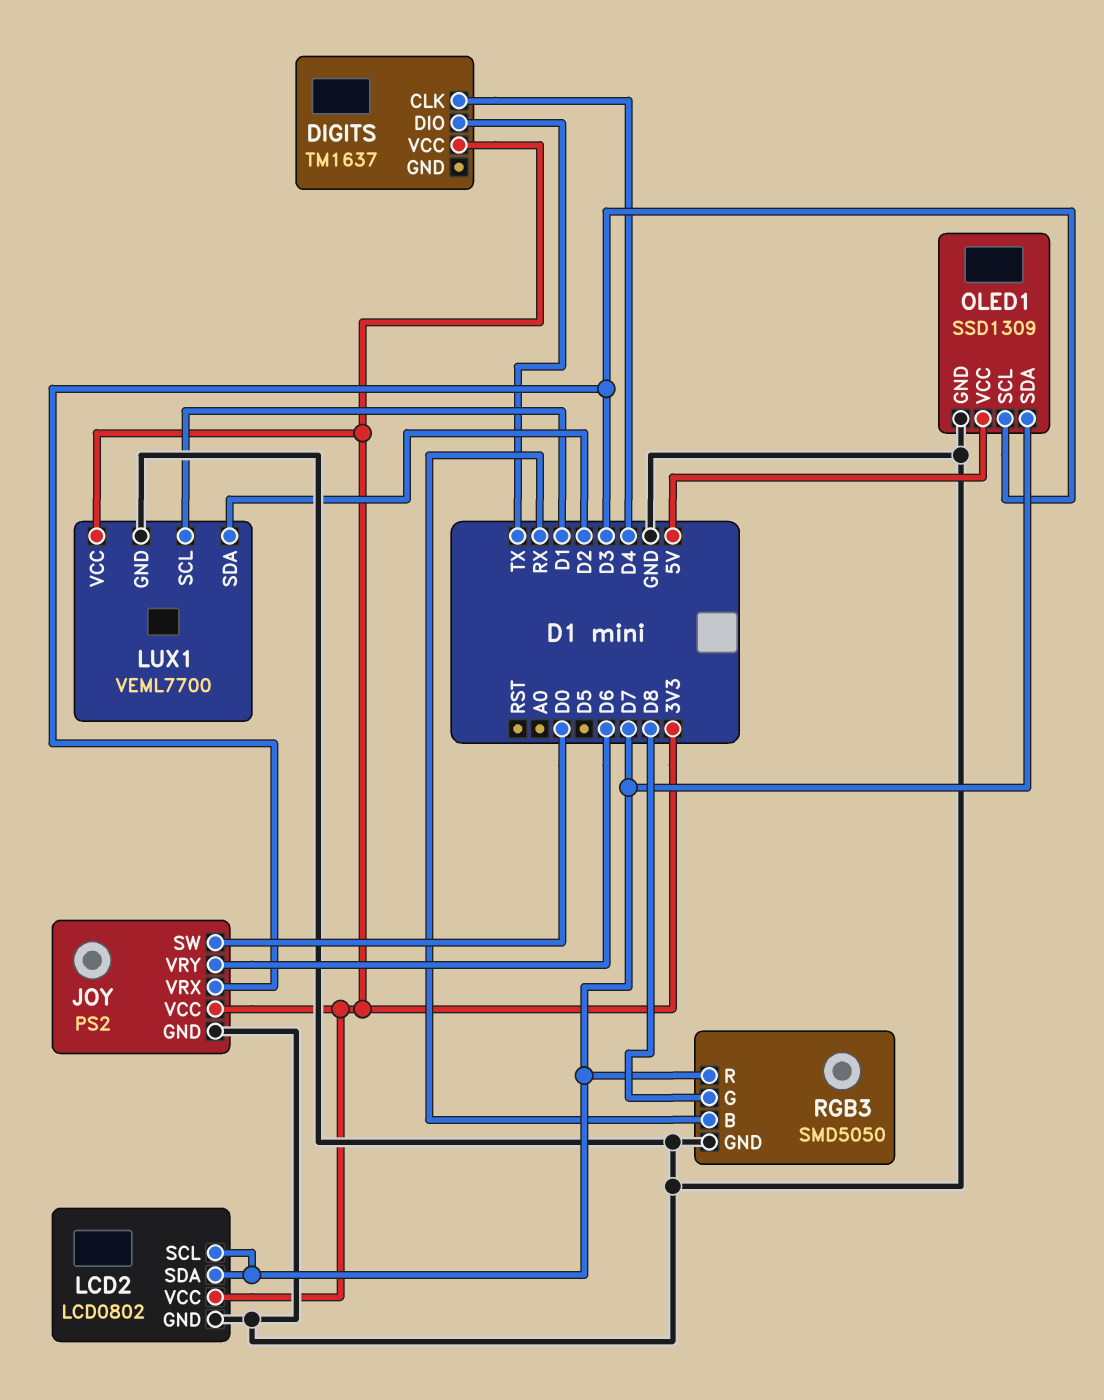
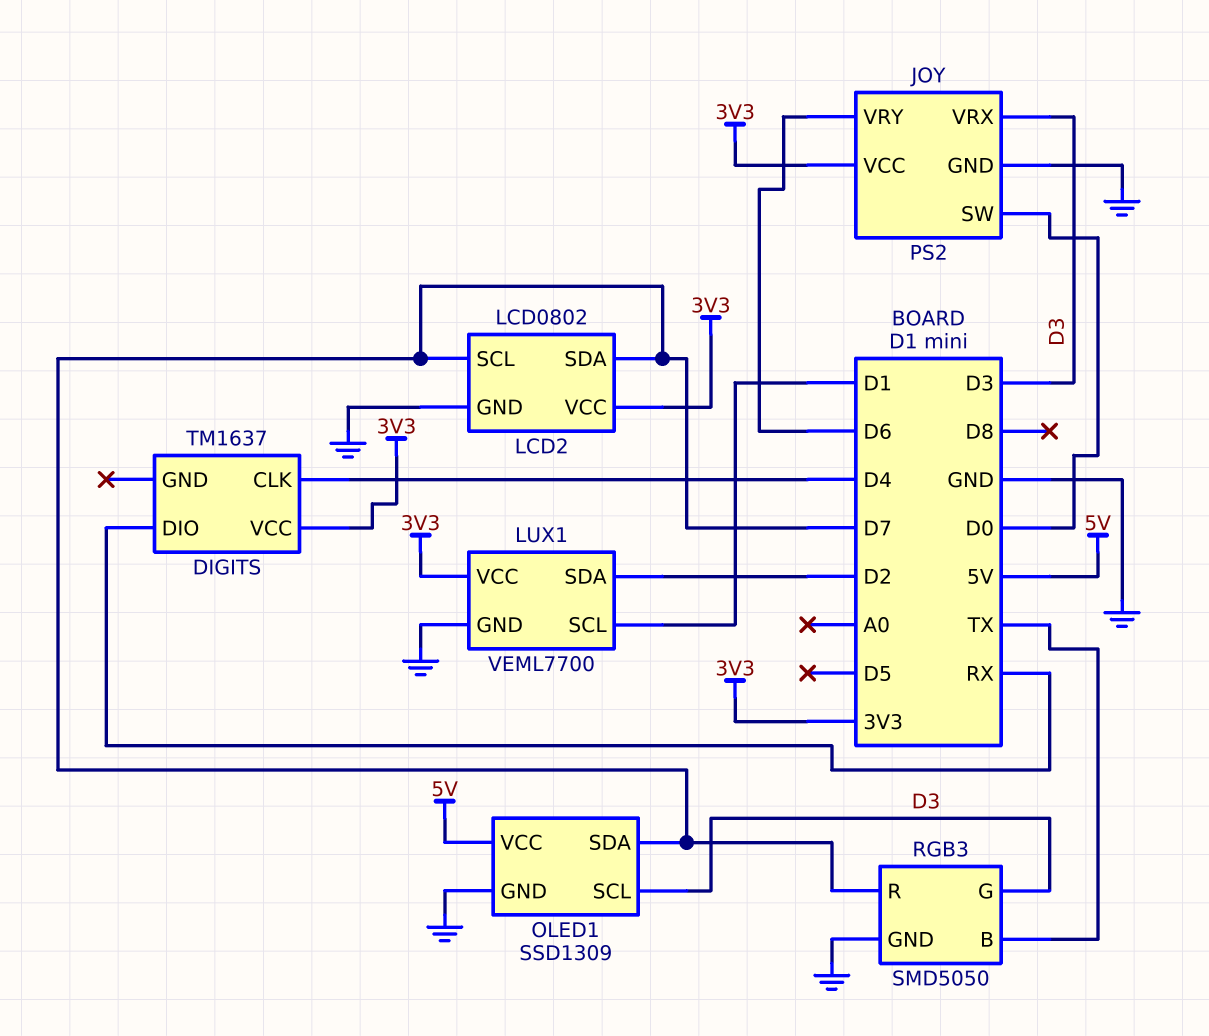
DIGITS pin DIO: TX -> RX
RGB3 pin B: RX -> TX
RGB3 pin G: D8 -> D3

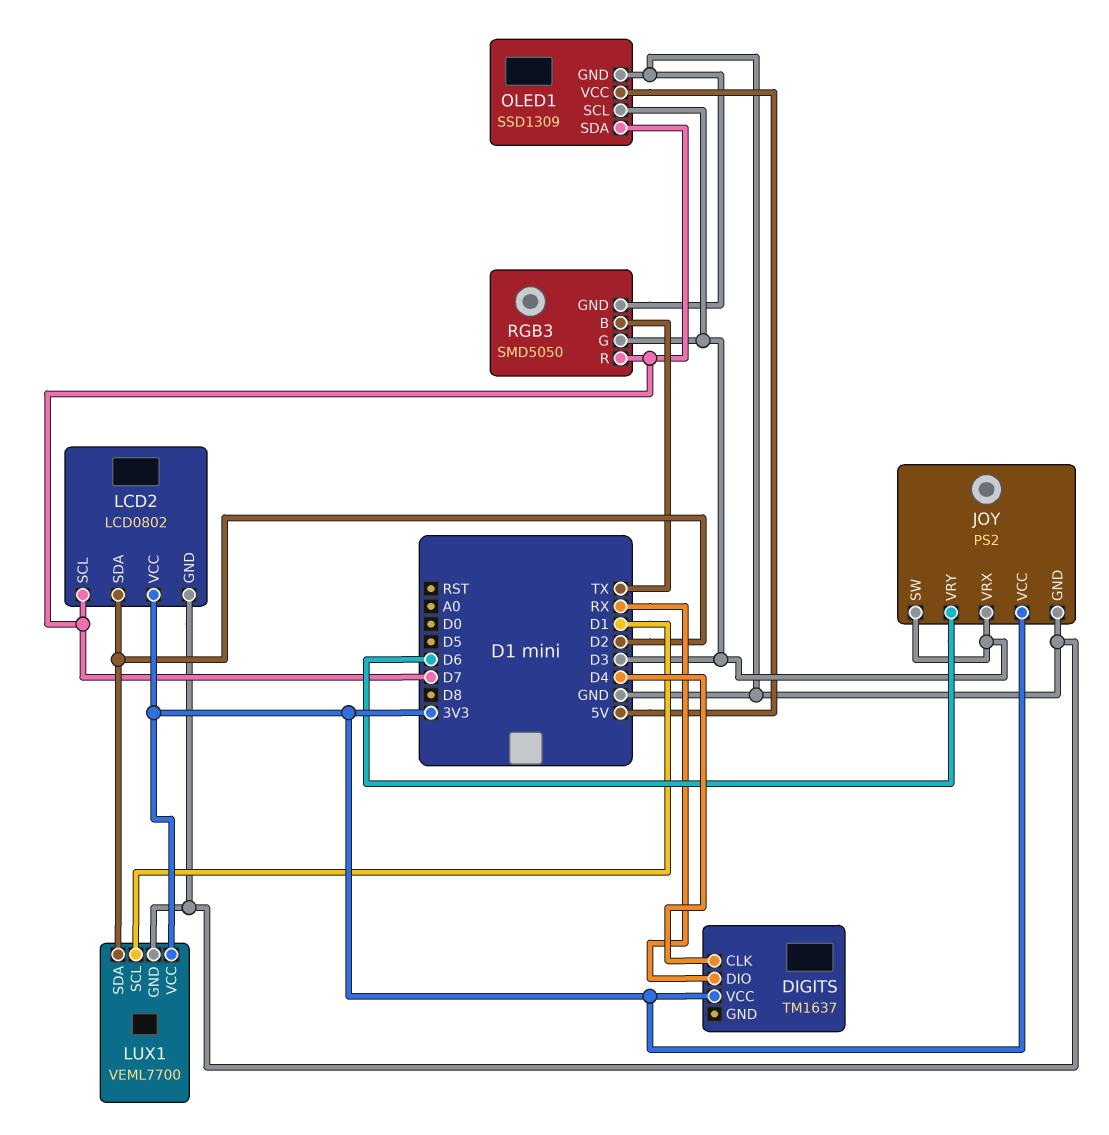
JOY pin SW: D0 -> D3
LCD2 pin SDA: D7 -> D2

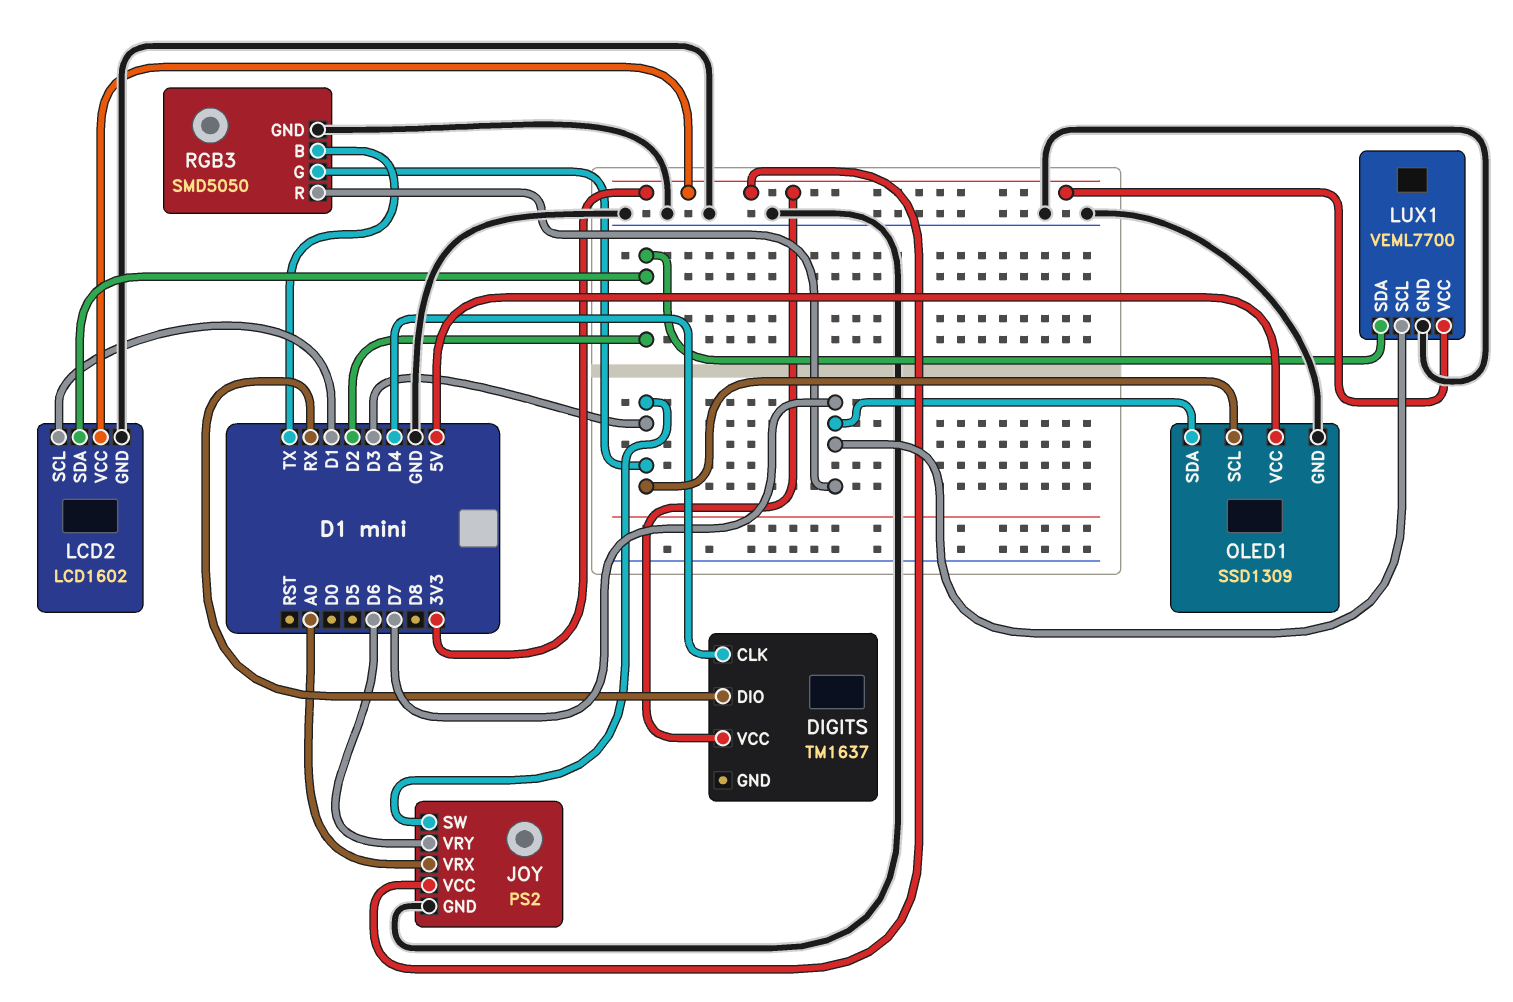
JOY pin VRX: D3 -> A0
LCD2: LCD0802 -> LCD1602
LCD2 pin SCL: D7 -> D1
LUX1 pin SCL: D1 -> D7

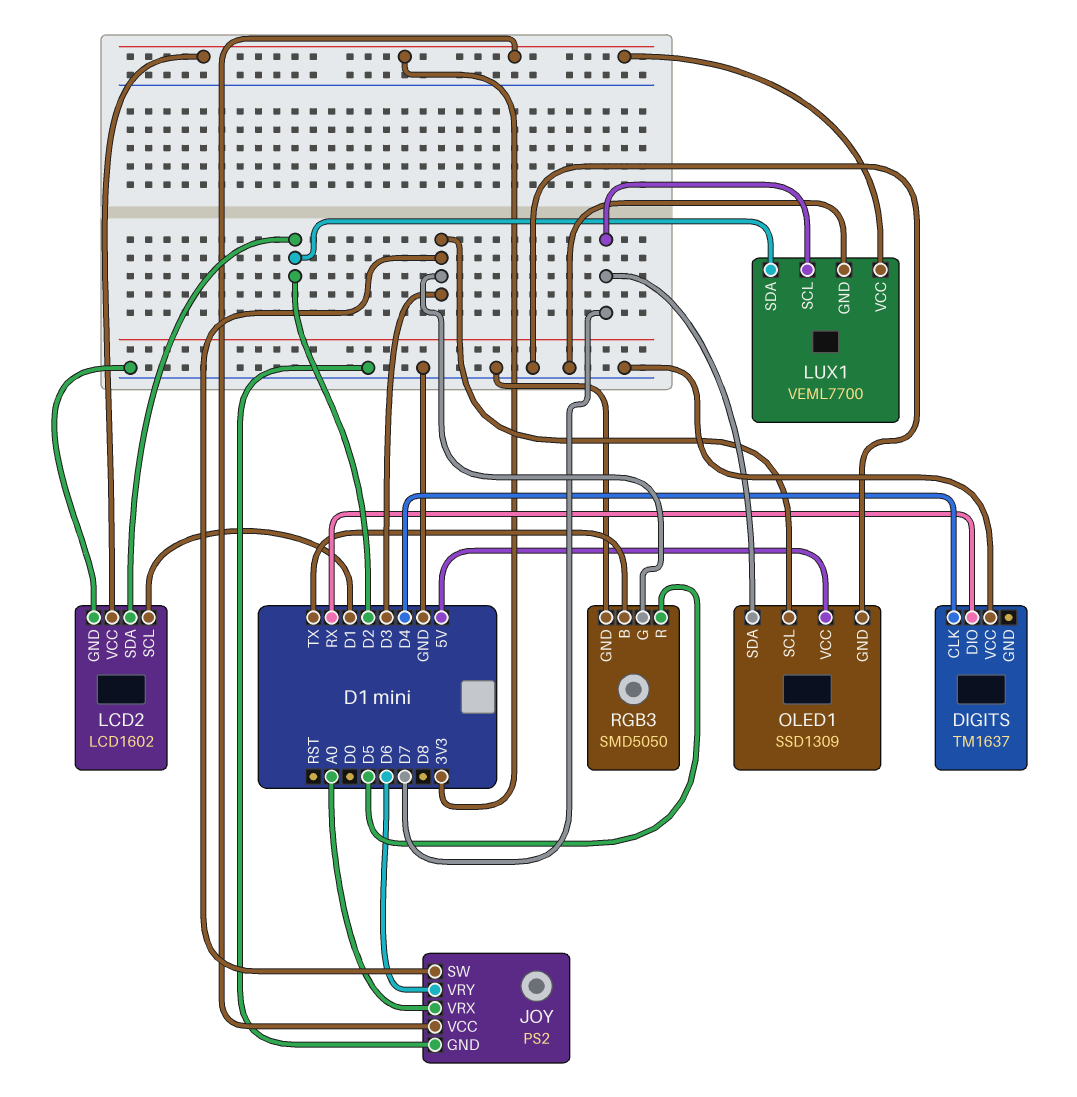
DIGITS pin VCC: 3V3 -> GND
RGB3 pin R: D7 -> D5

